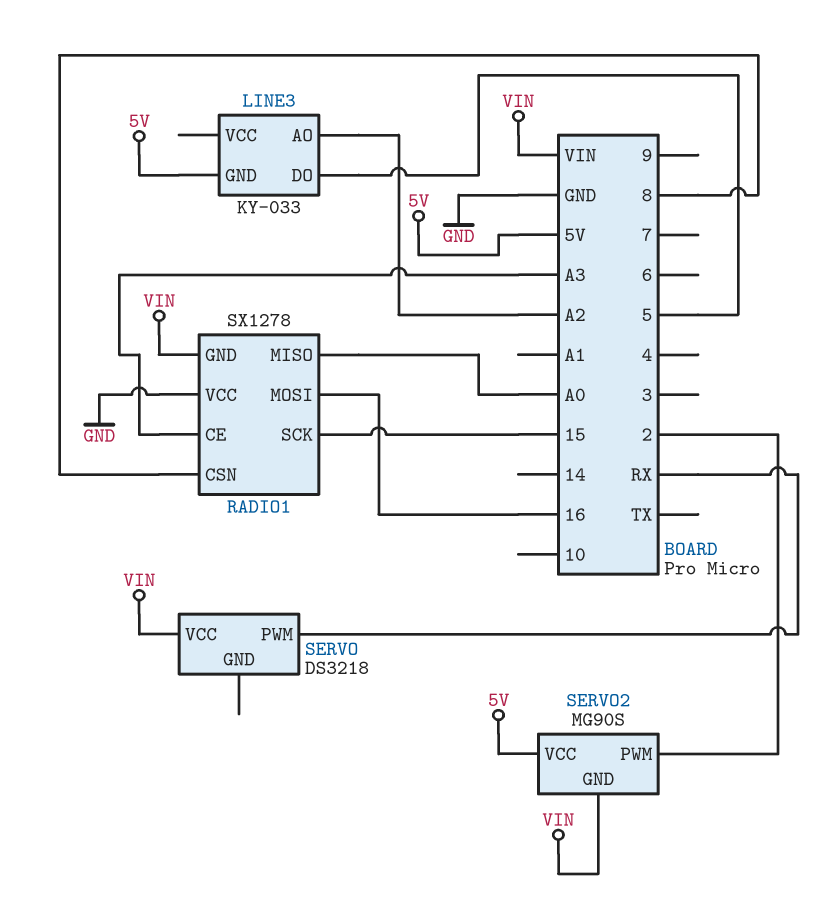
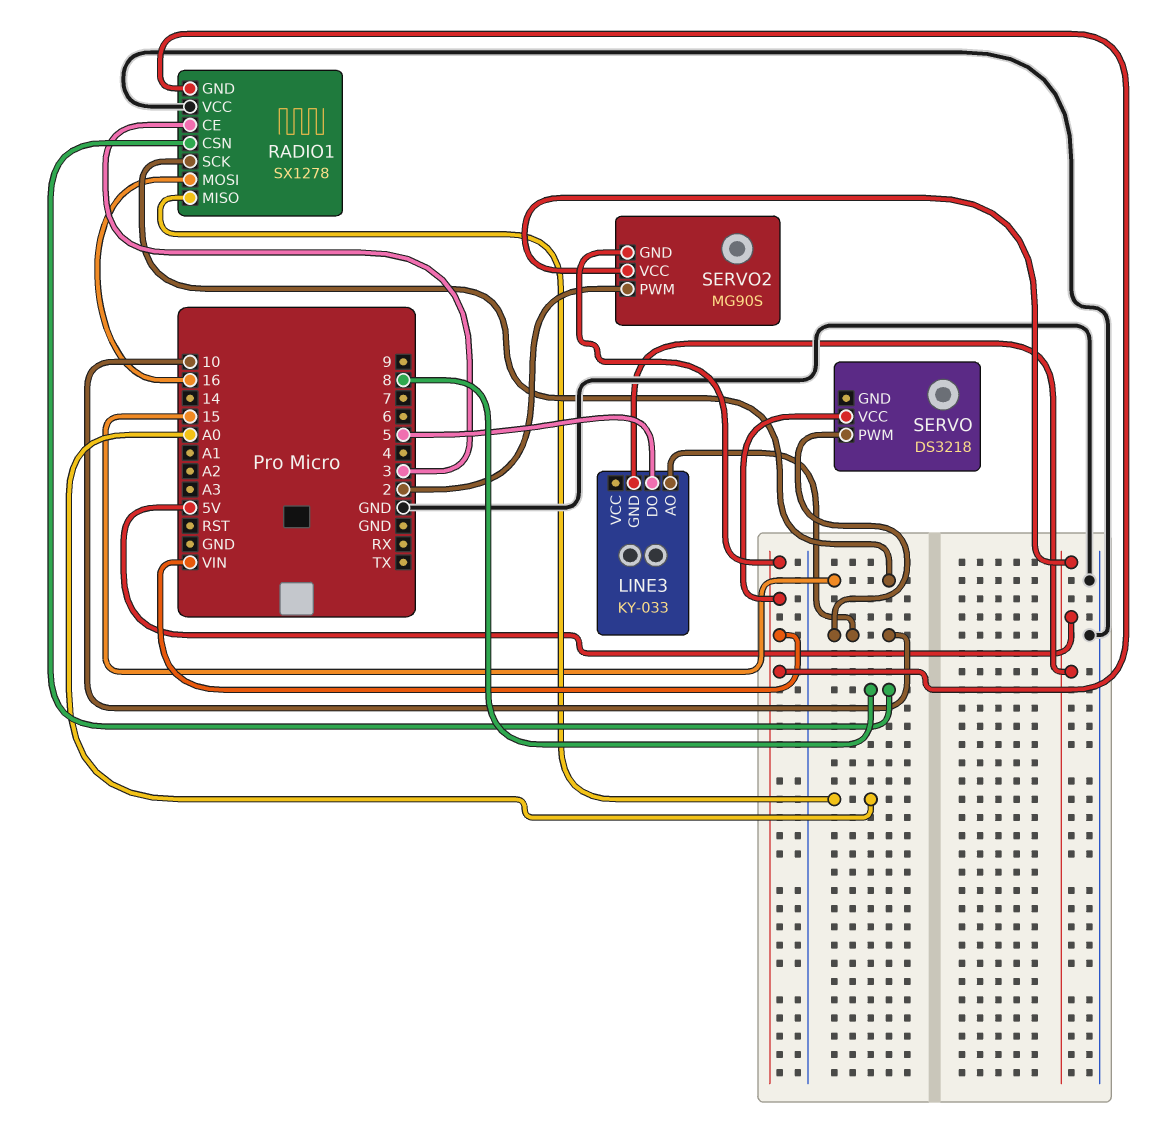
LINE3 pin AO: A2 -> 10
RADIO1 pin CE: A3 -> 3
SERVO pin PWM: RX -> 10

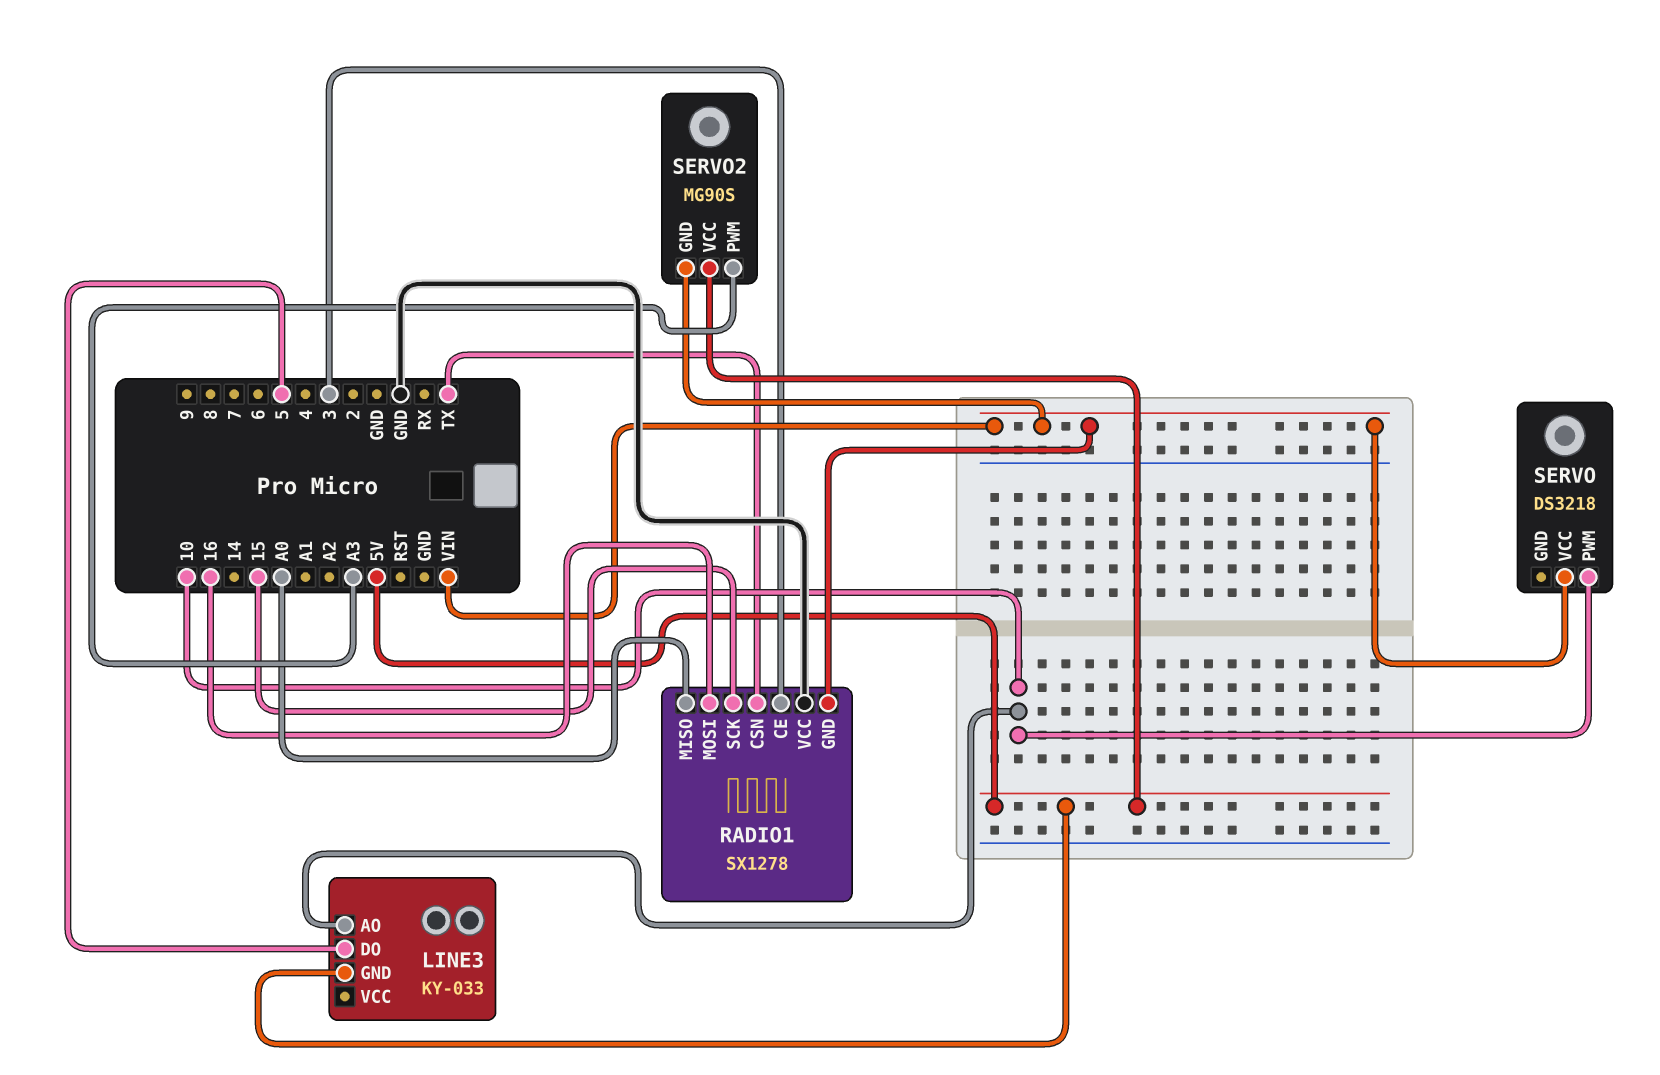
RADIO1 pin CSN: 8 -> TX
SERVO2 pin PWM: 2 -> A3

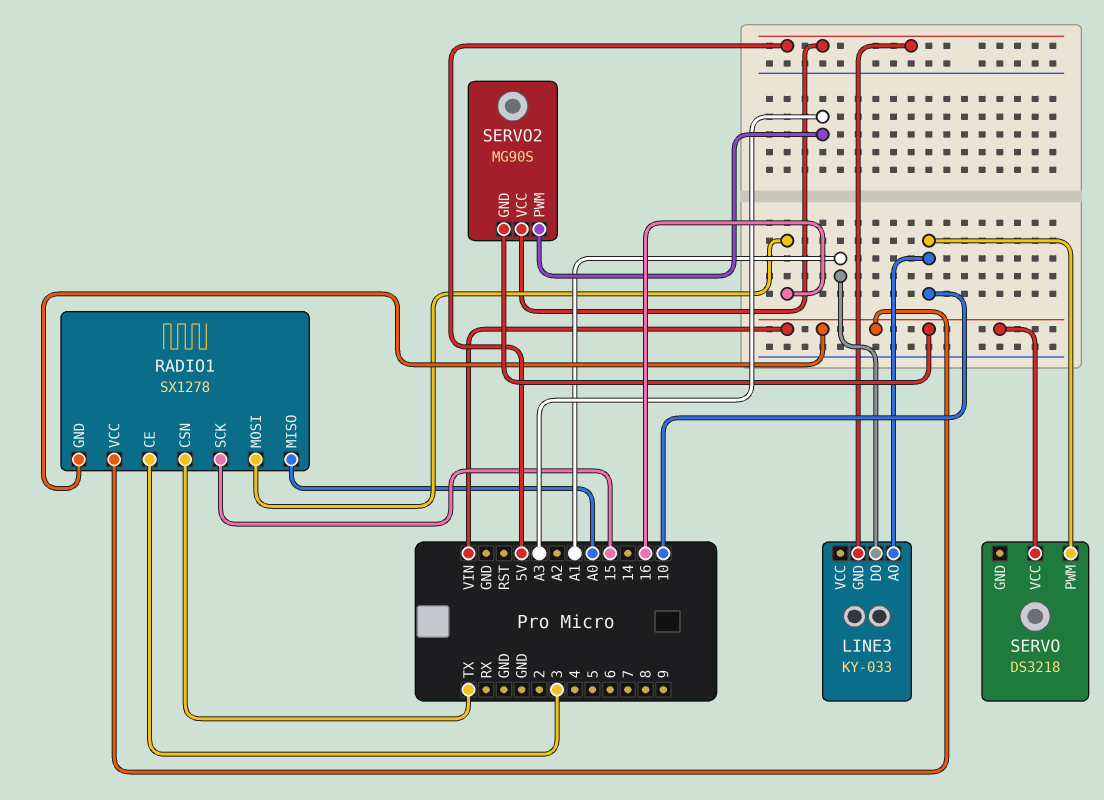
LINE3 pin DO: 5 -> A1
RADIO1 pin VCC: GND -> VIN

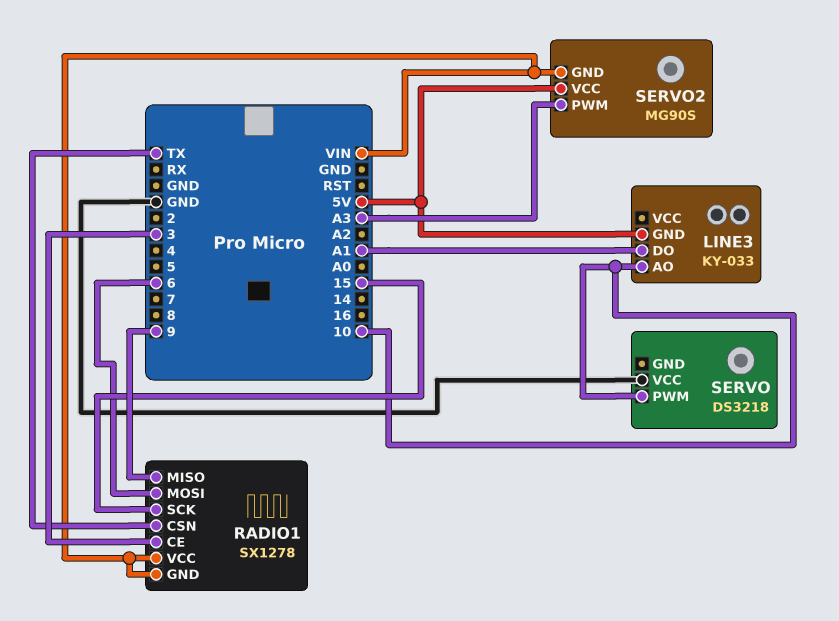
RADIO1 pin MISO: A0 -> 9
RADIO1 pin MOSI: 16 -> 6
SERVO pin VCC: VIN -> GND

